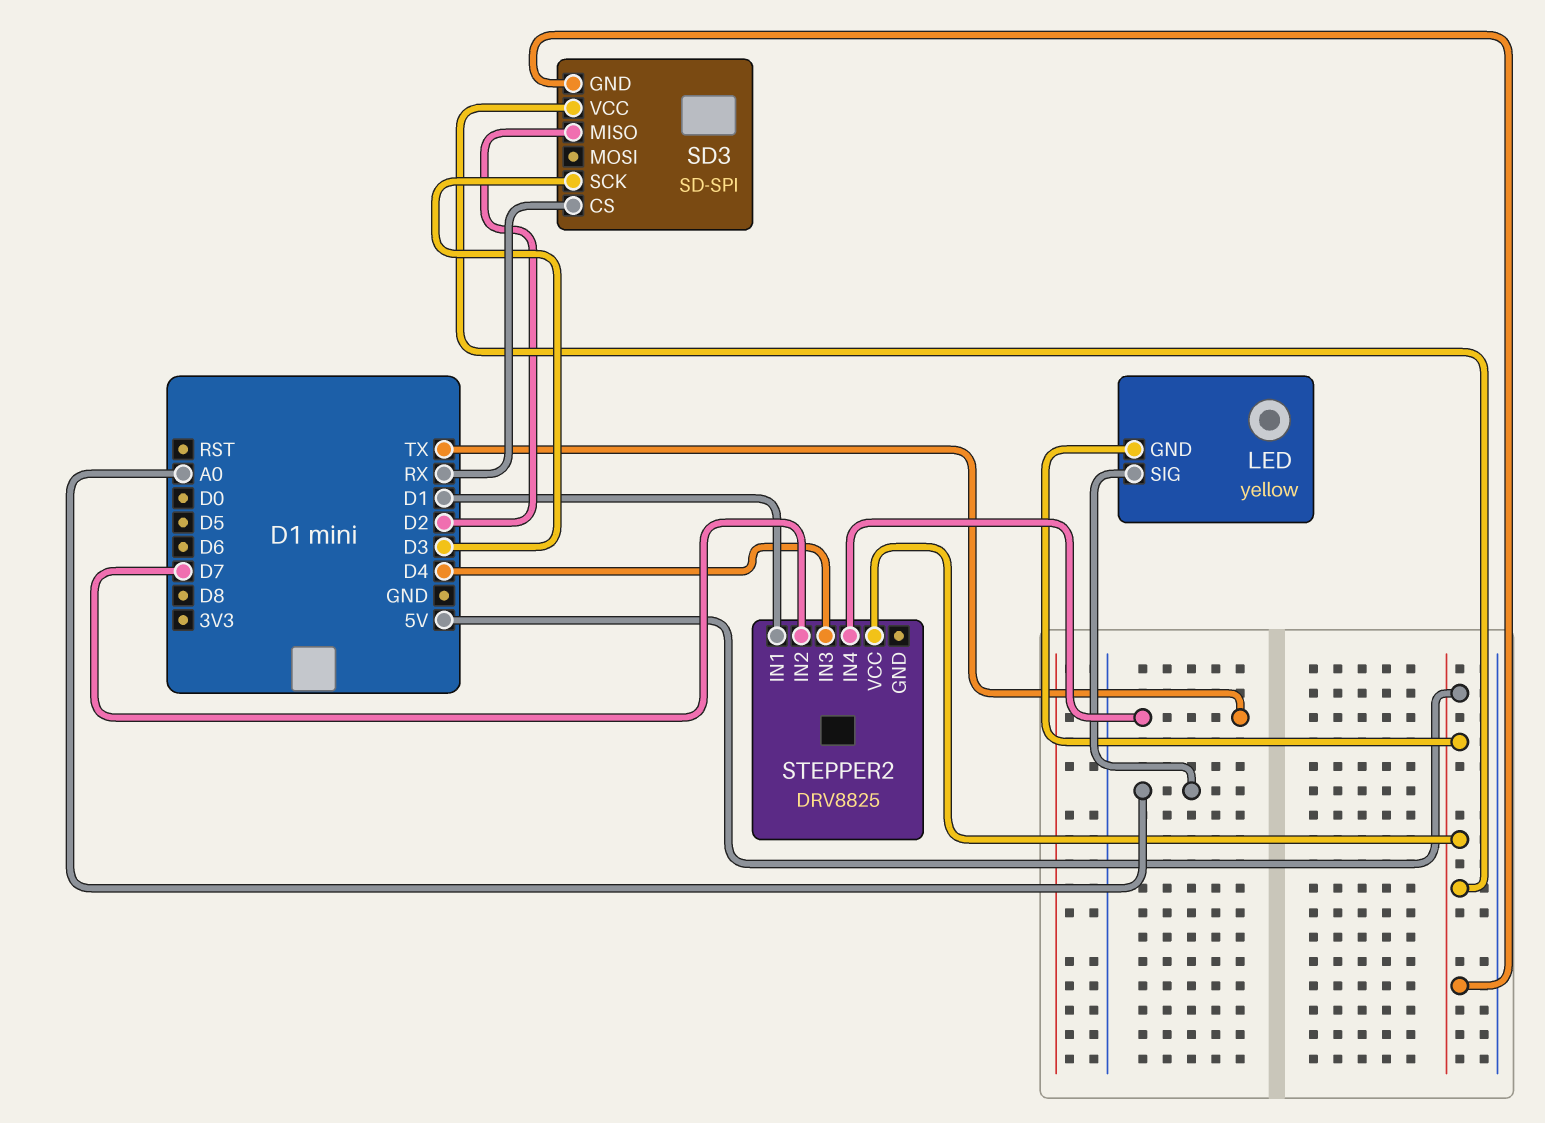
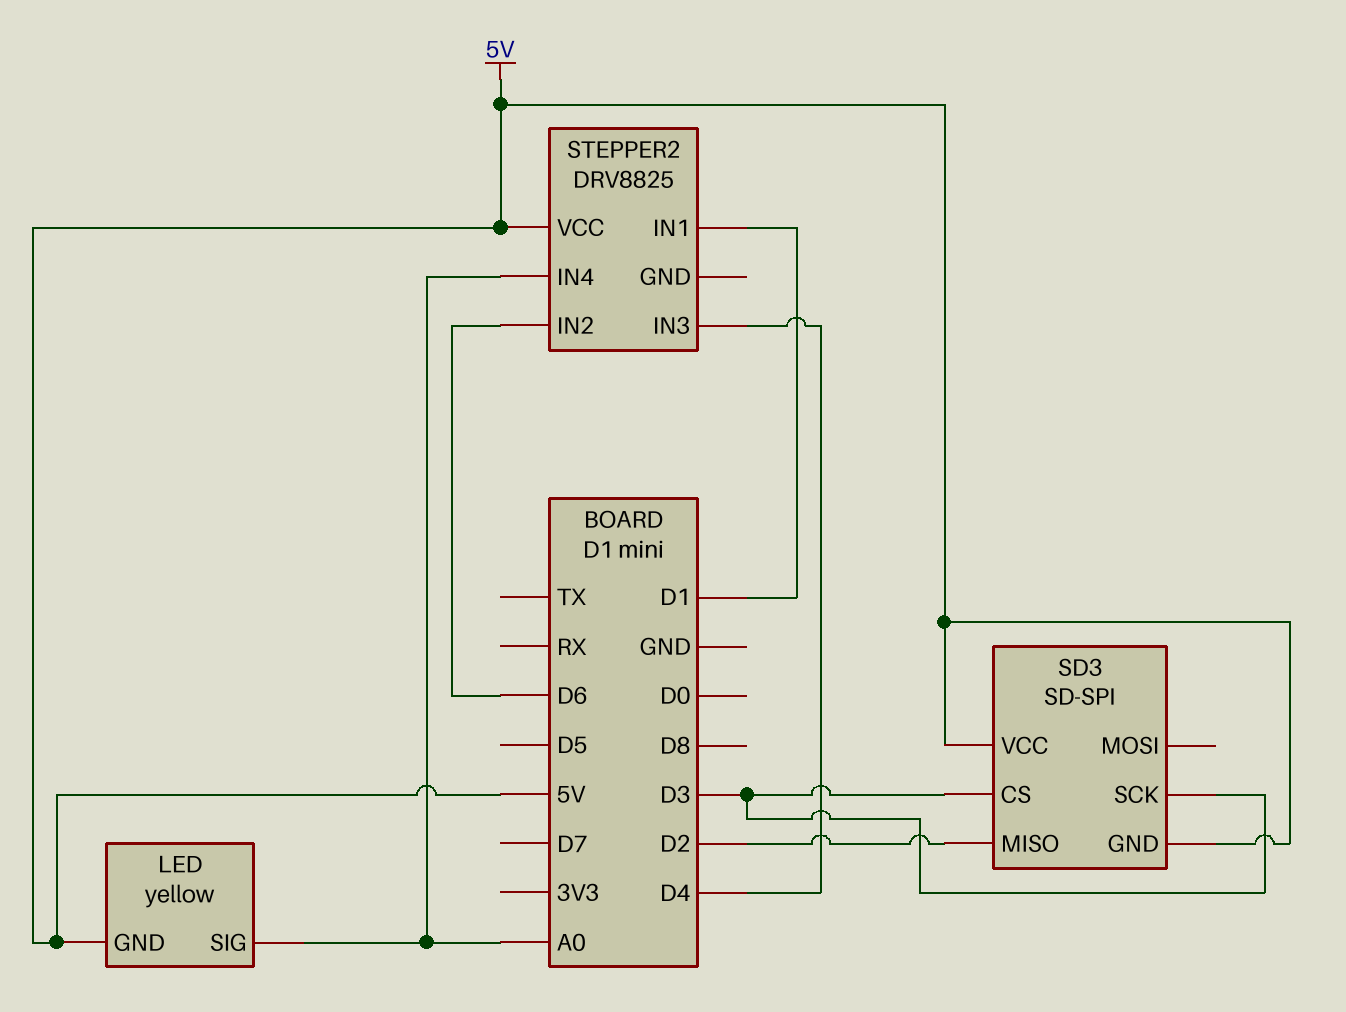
SD3 pin CS: RX -> D3
STEPPER2 pin IN2: D7 -> D6
STEPPER2 pin IN4: TX -> A0

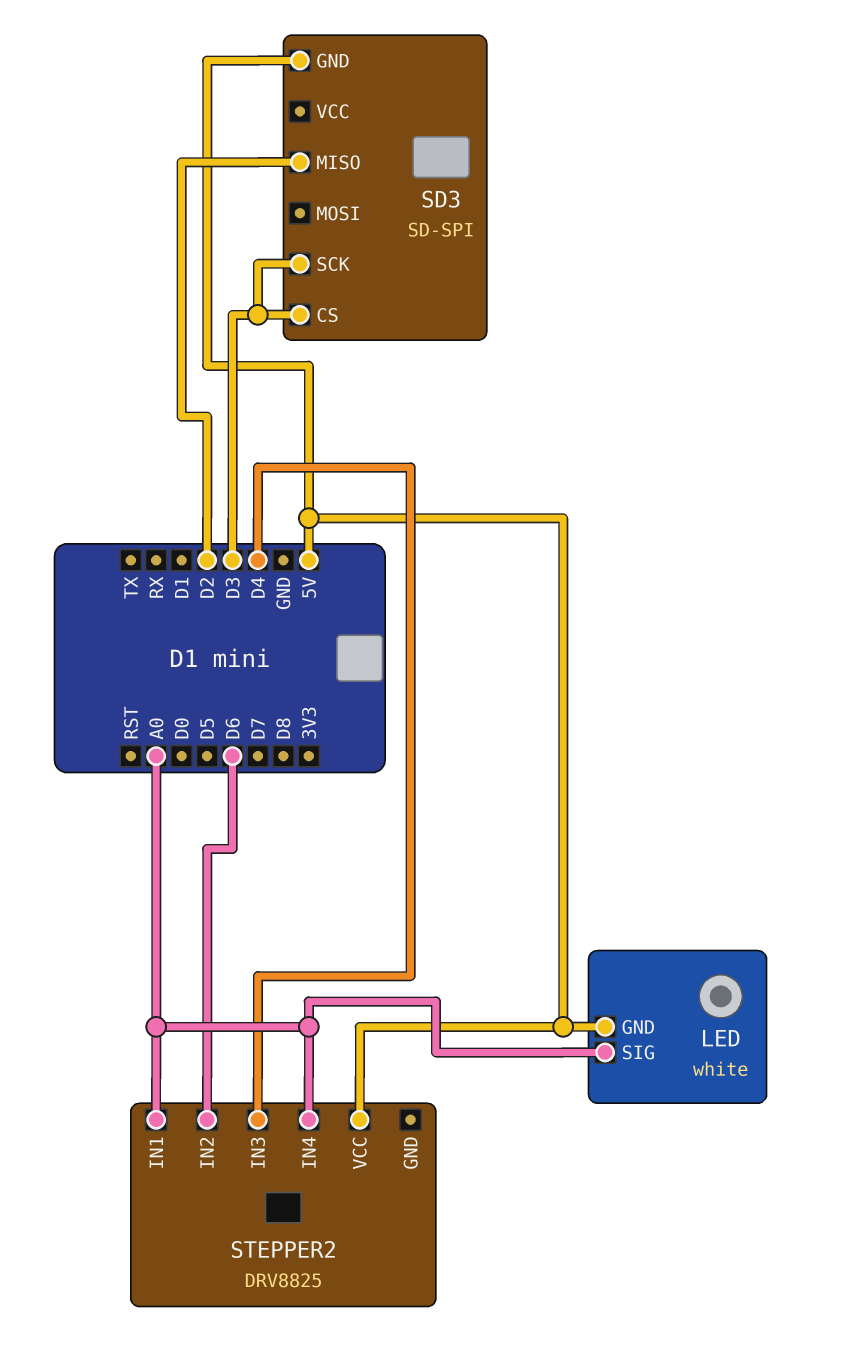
LED: yellow -> white
SD3 pin VCC: 5V -> none
STEPPER2 pin IN1: D1 -> A0

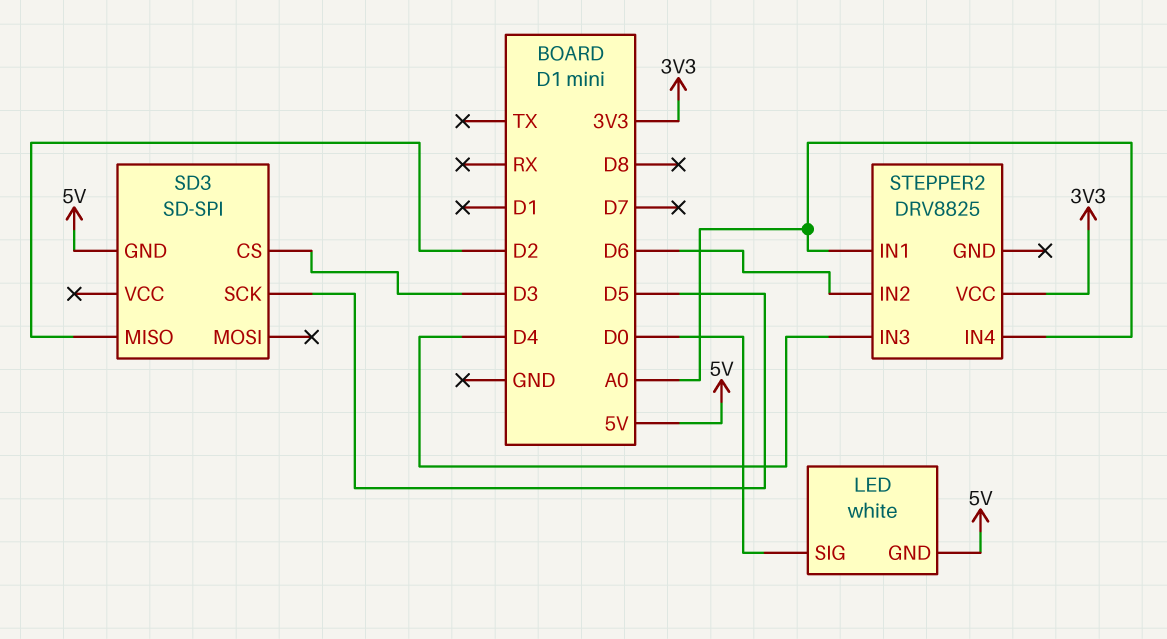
LED pin SIG: A0 -> D0
SD3 pin SCK: D3 -> D5
STEPPER2 pin VCC: 5V -> 3V3

